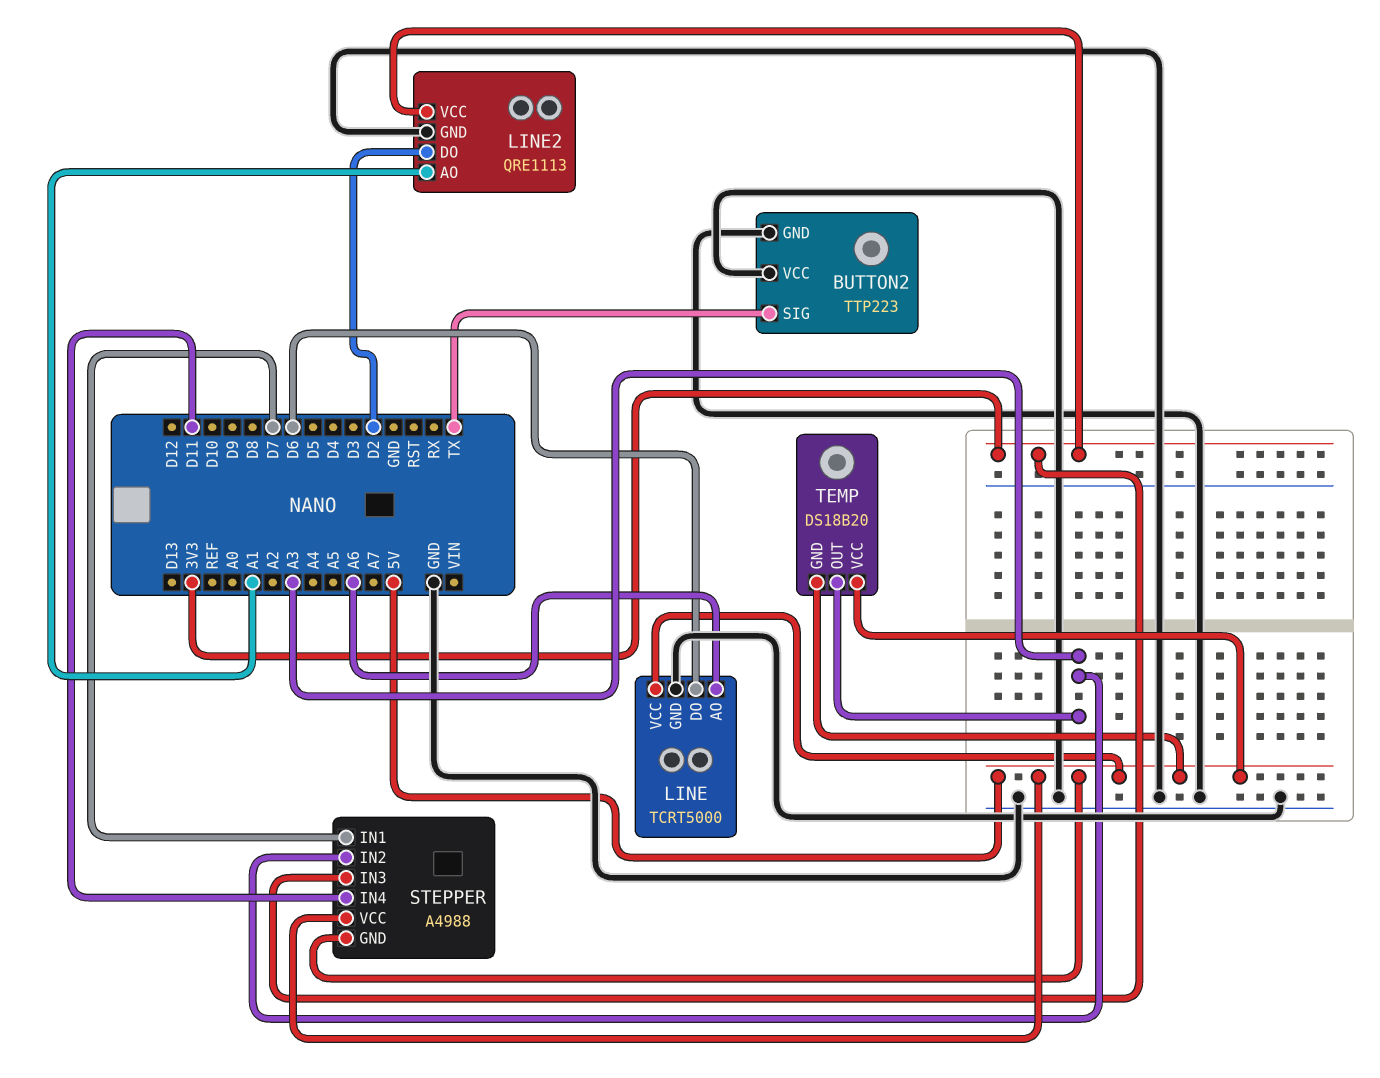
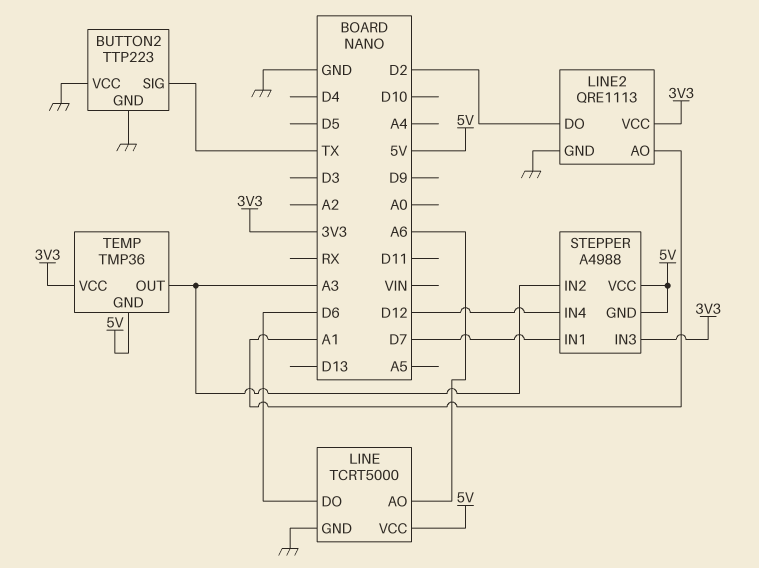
STEPPER pin IN4: D11 -> D12
TEMP: DS18B20 -> TMP36
TEMP pin VCC: 5V -> 3V3

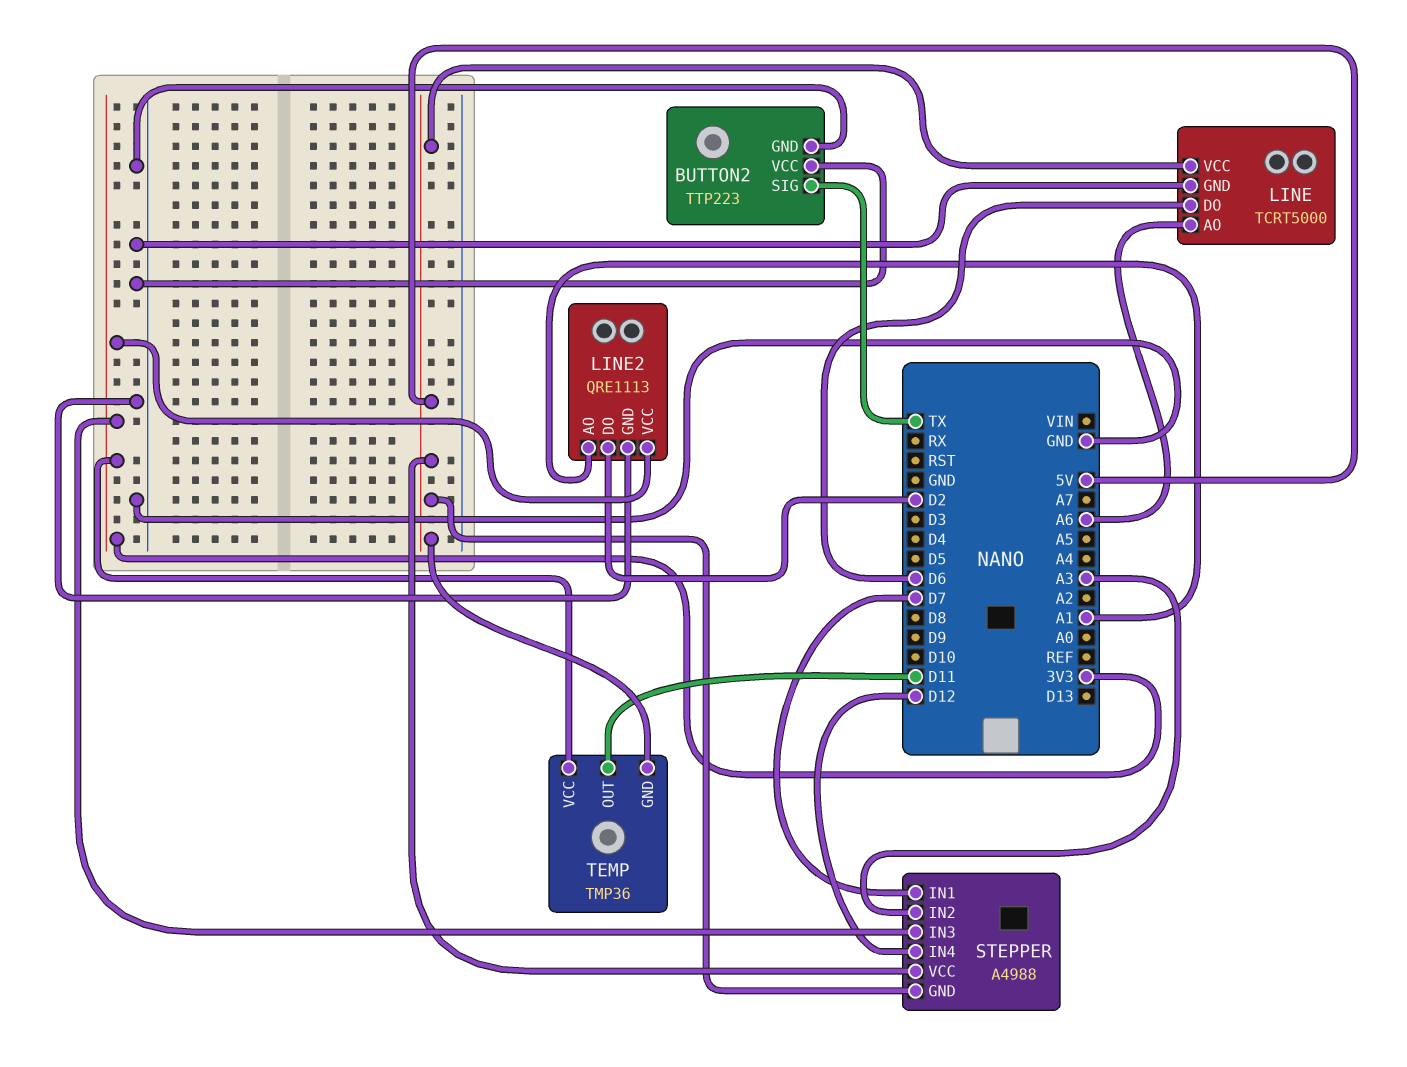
TEMP pin OUT: A3 -> D11

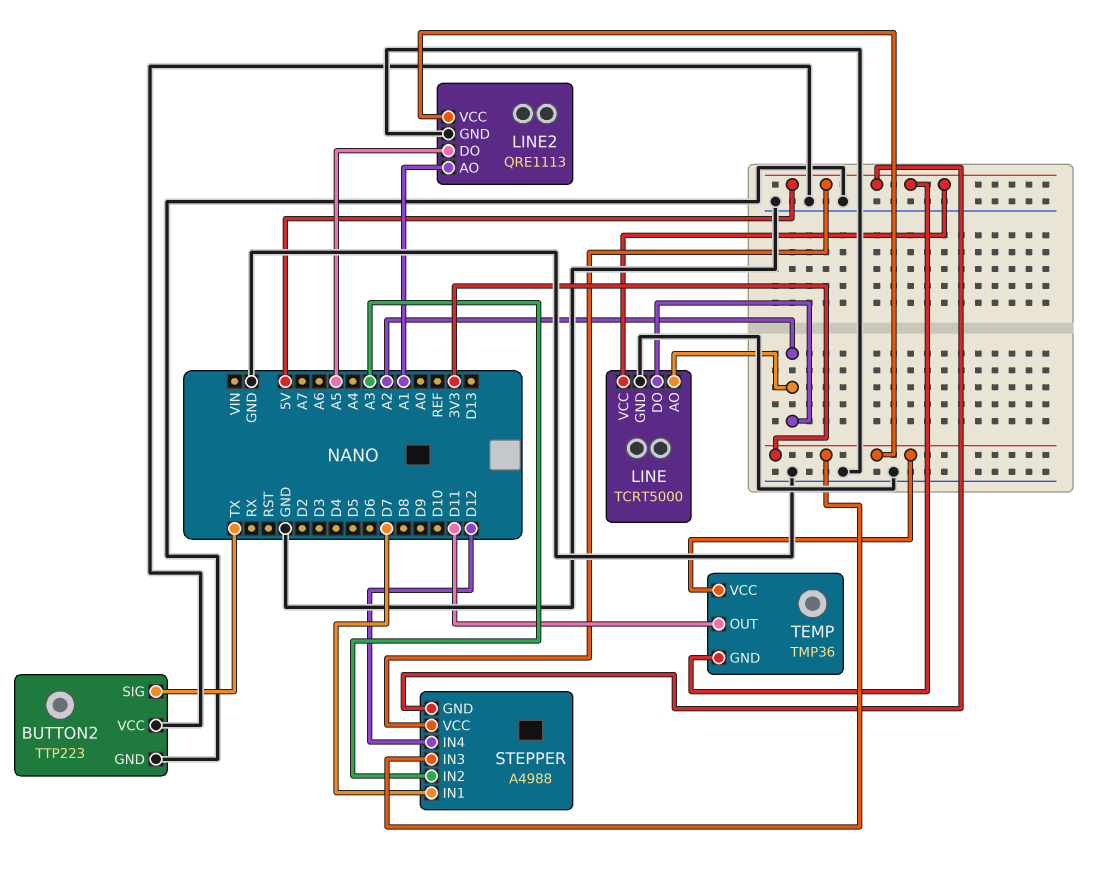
LINE pin AO: A6 -> A2
LINE pin DO: D6 -> A2
LINE2 pin DO: D2 -> A5

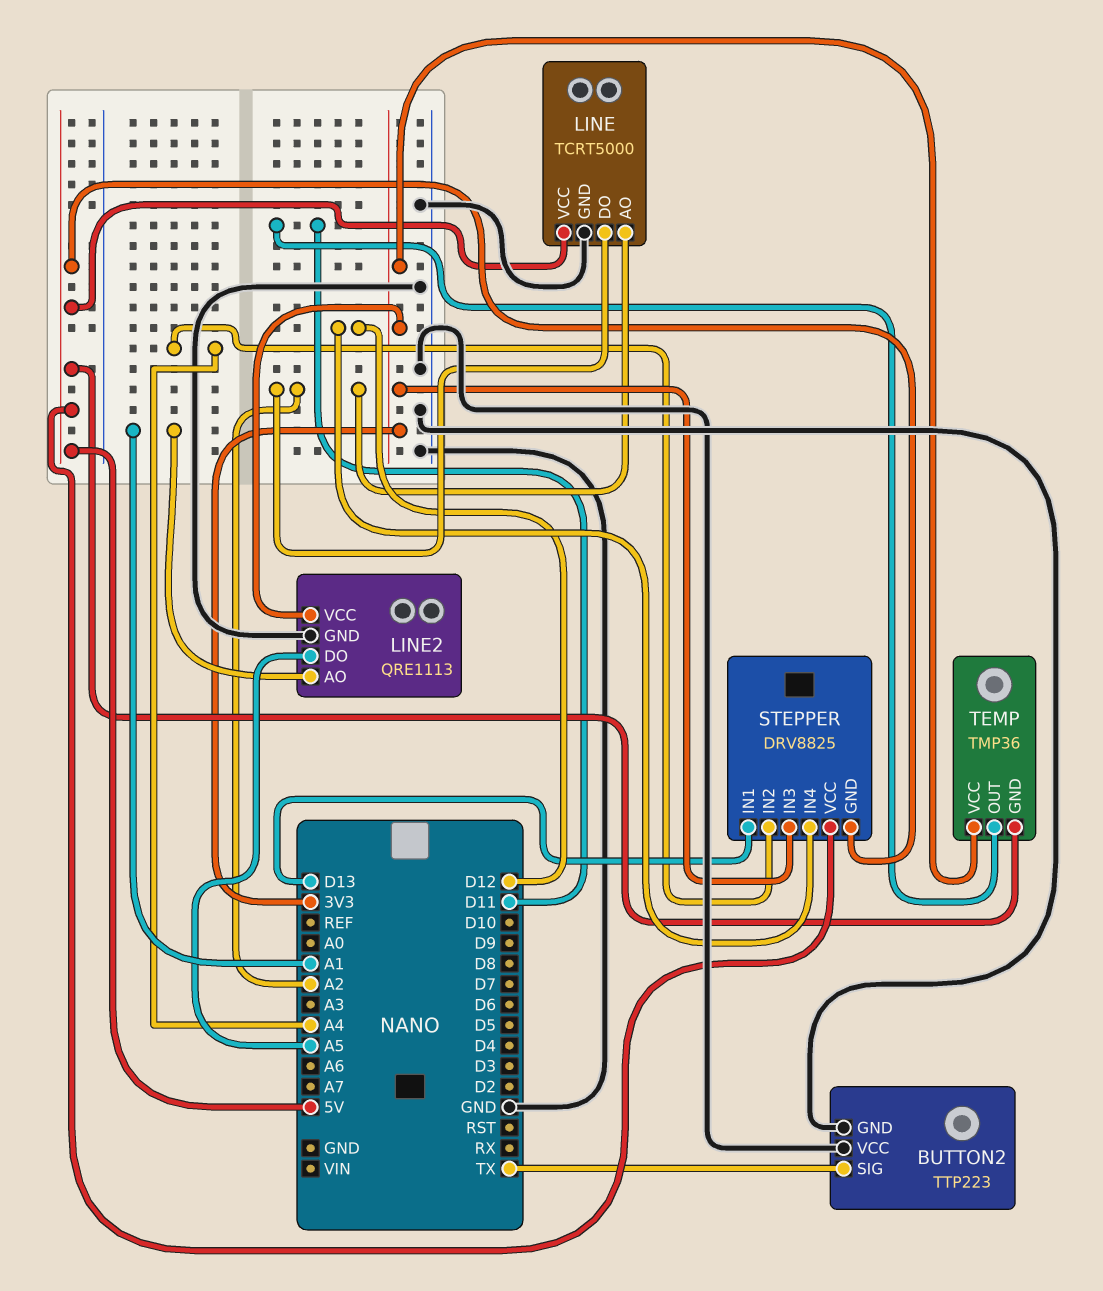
STEPPER: A4988 -> DRV8825
STEPPER pin IN1: D7 -> D13
STEPPER pin IN2: A3 -> A4

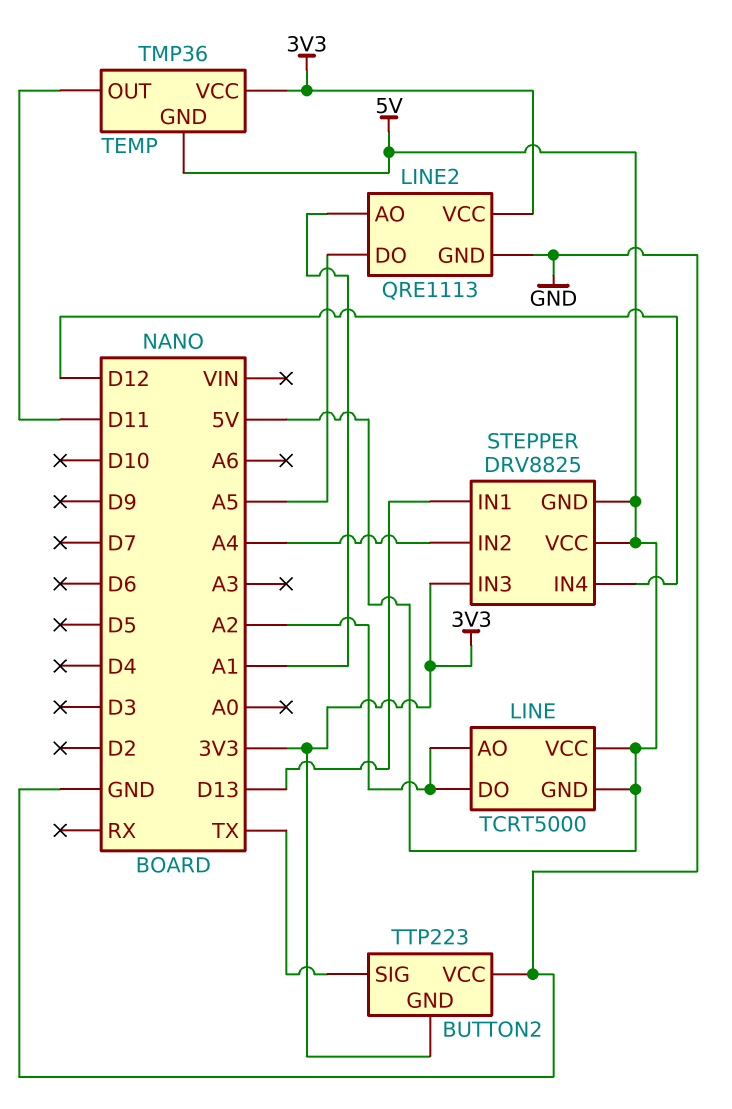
BUTTON2 pin GND: GND -> 3V3
LINE pin GND: GND -> 5V

